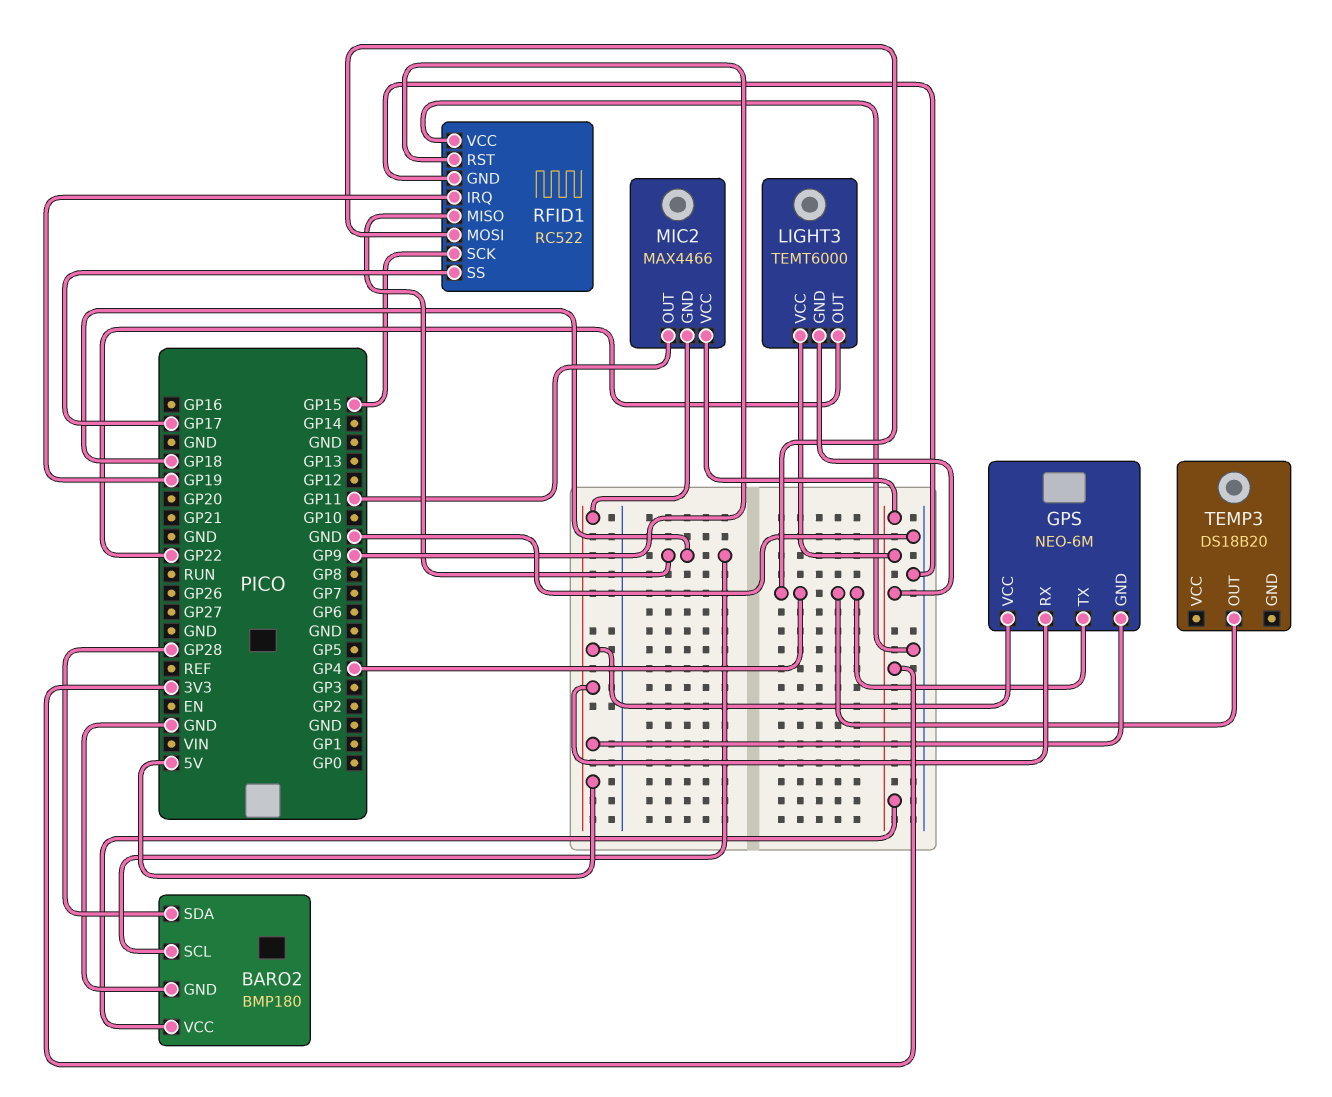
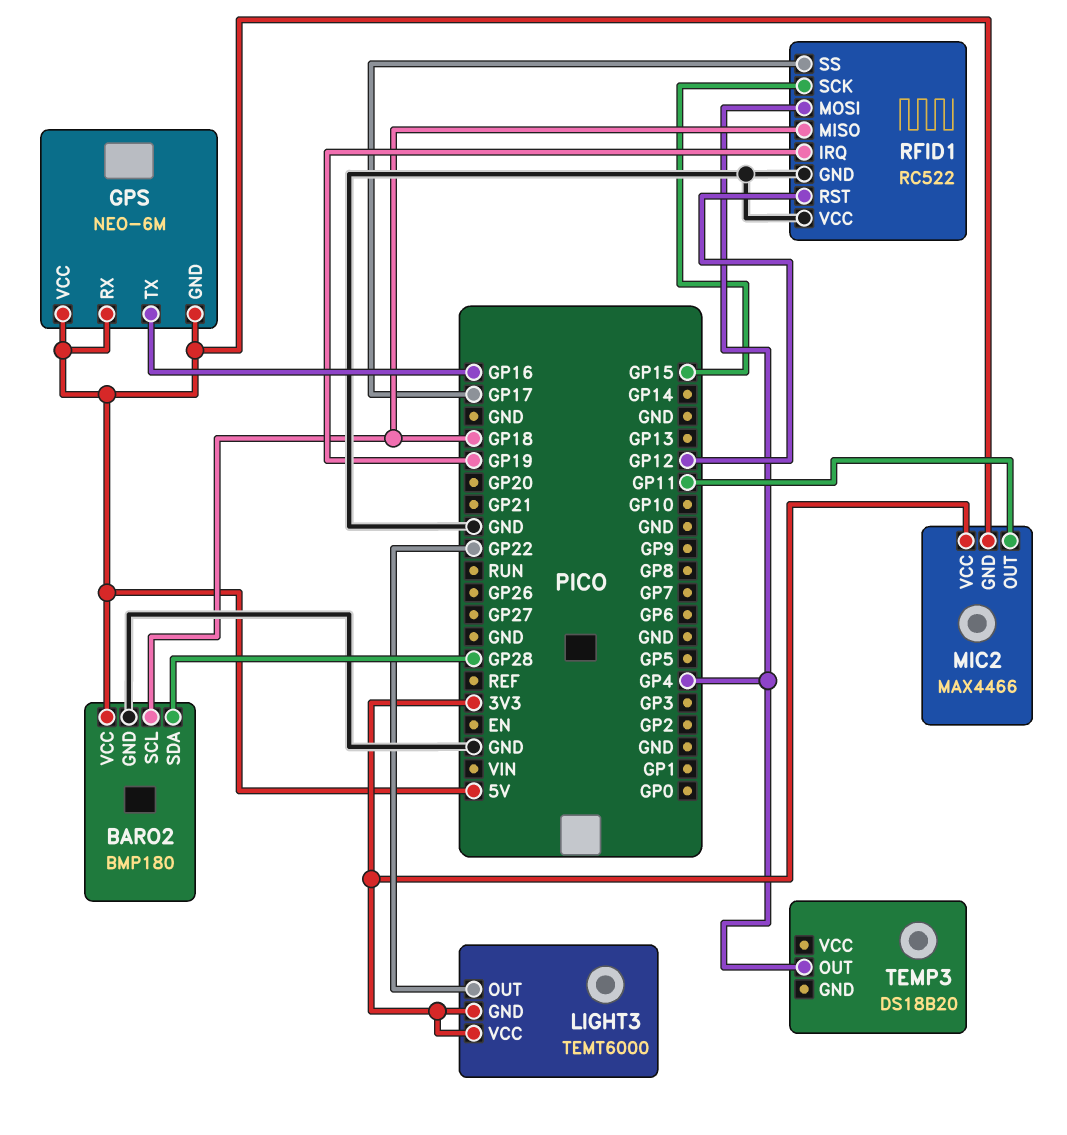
BARO2 pin VCC: 3V3 -> 5V
GPS pin TX: GP4 -> GP16
RFID1 pin RST: GP9 -> GP12

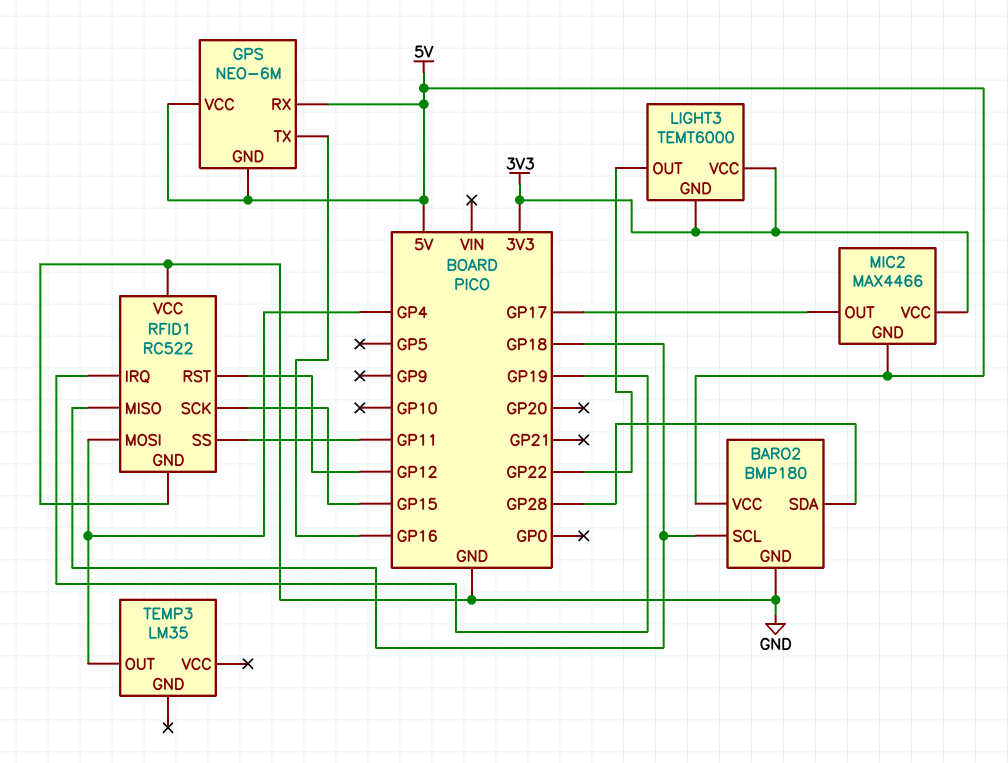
MIC2 pin OUT: GP11 -> GP17
RFID1 pin SS: GP17 -> GP11
TEMP3: DS18B20 -> LM35

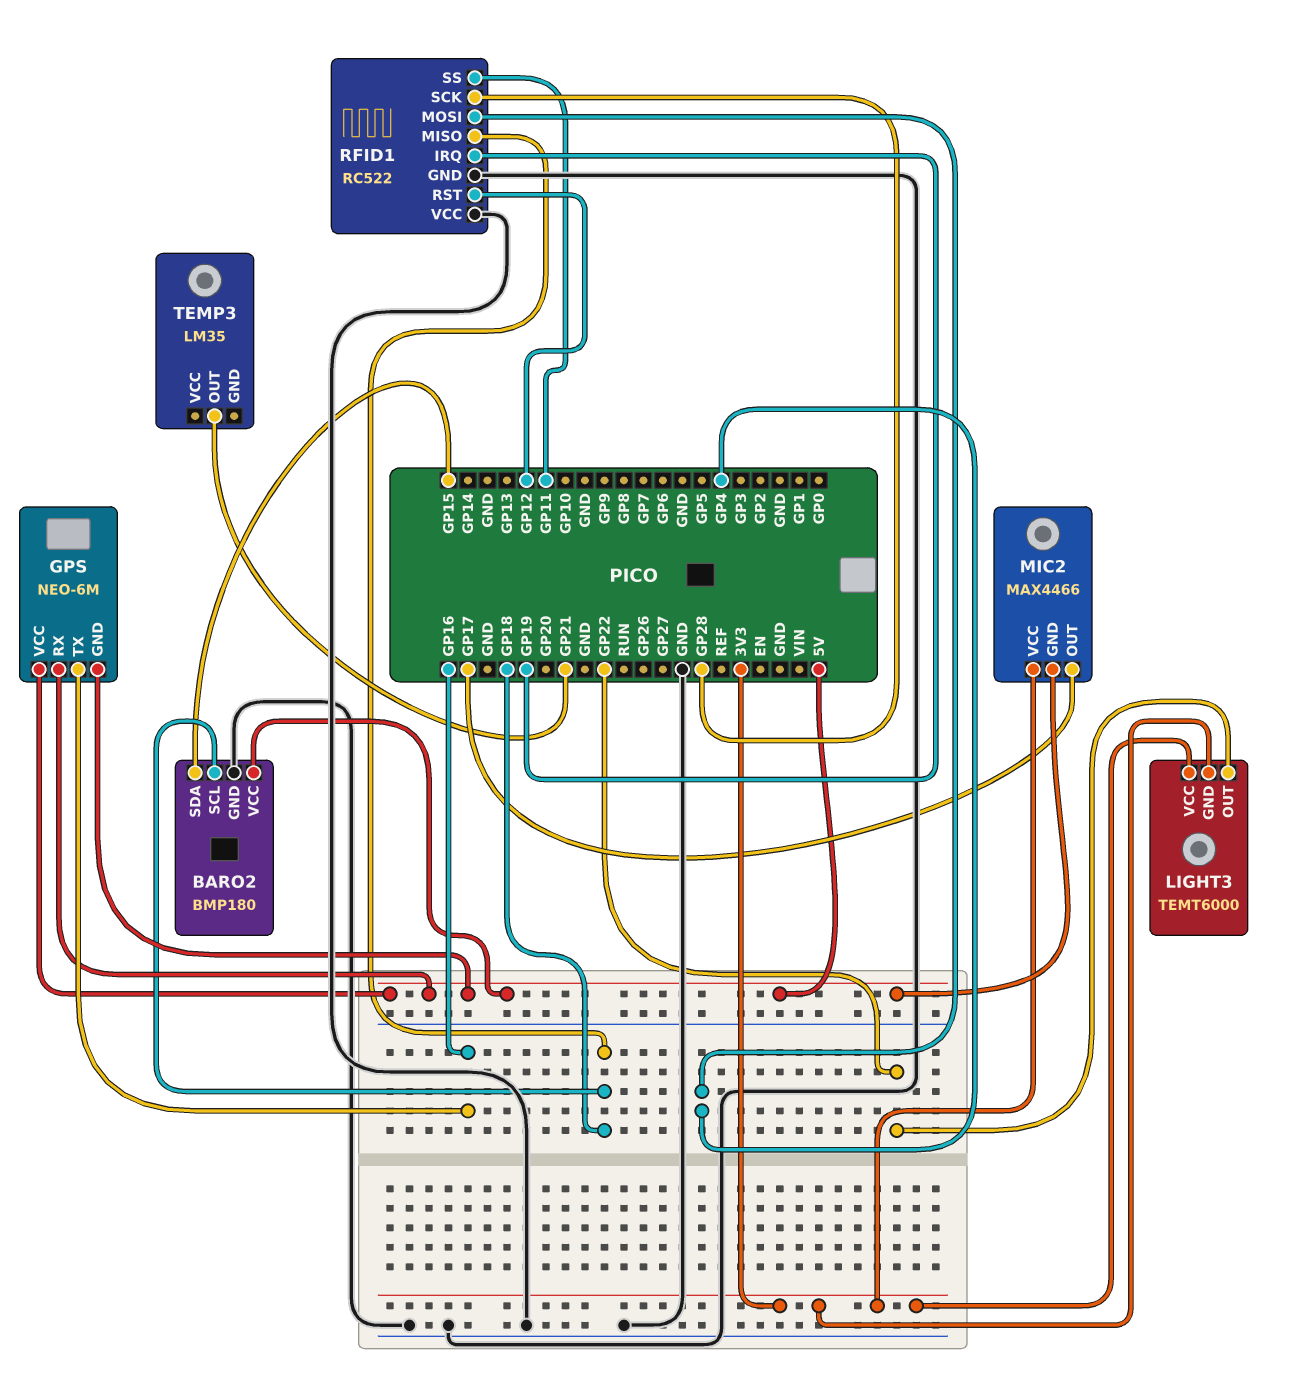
BARO2 pin SDA: GP28 -> GP15
RFID1 pin SCK: GP15 -> GP28
TEMP3 pin OUT: GP4 -> GP21

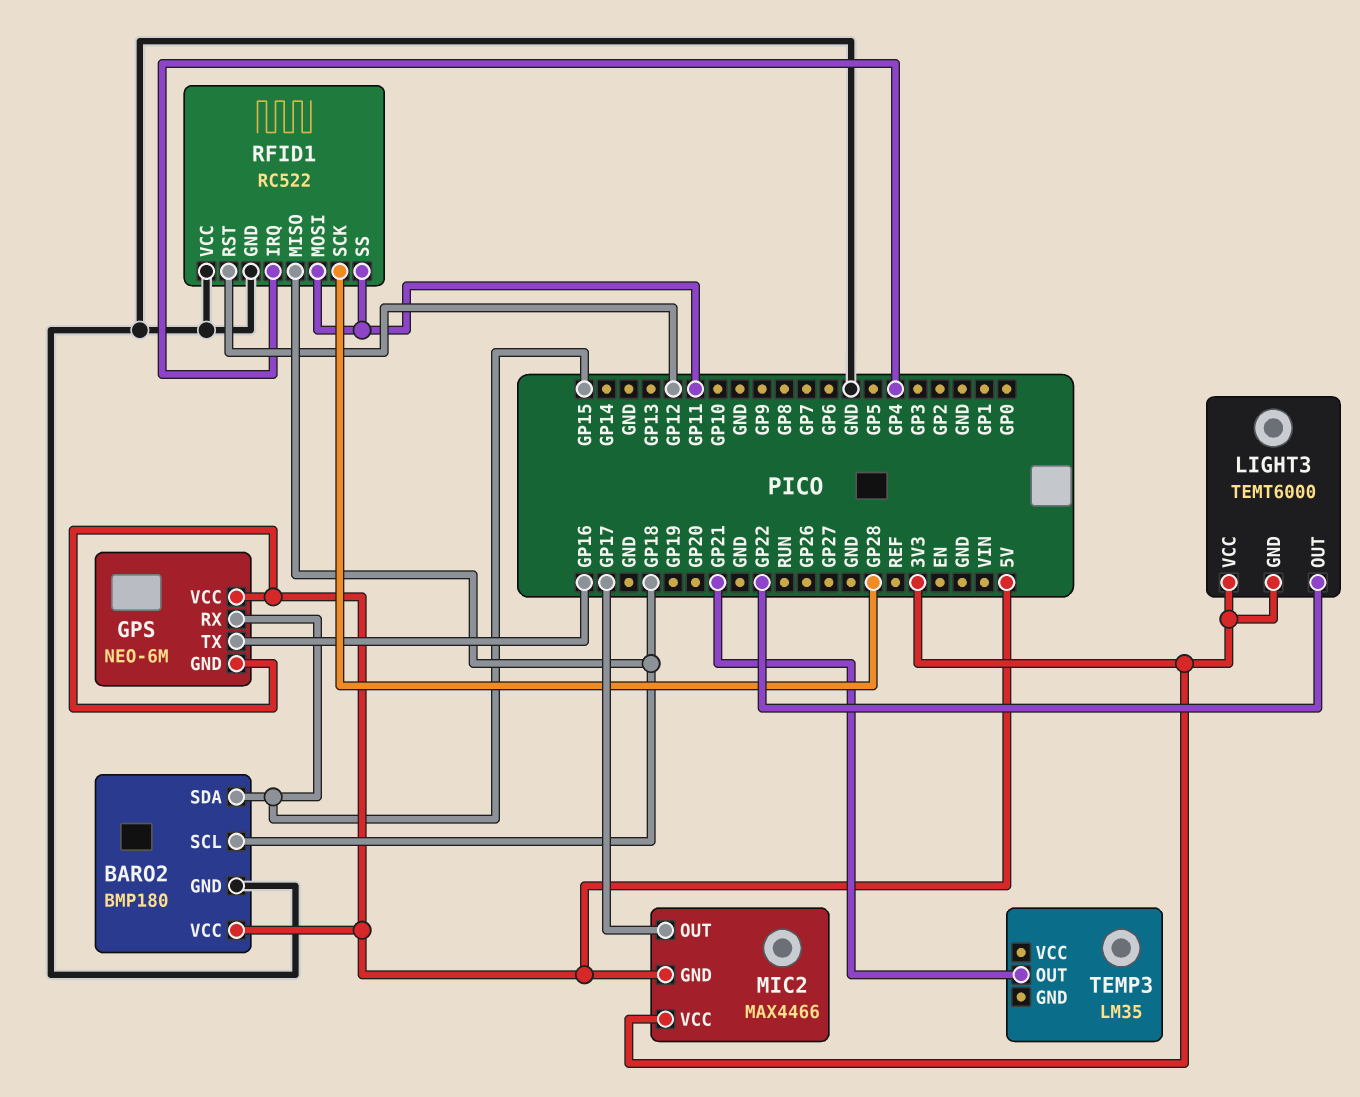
GPS pin RX: 5V -> GP15
RFID1 pin IRQ: GP19 -> GP4
RFID1 pin MOSI: GP4 -> GP11

